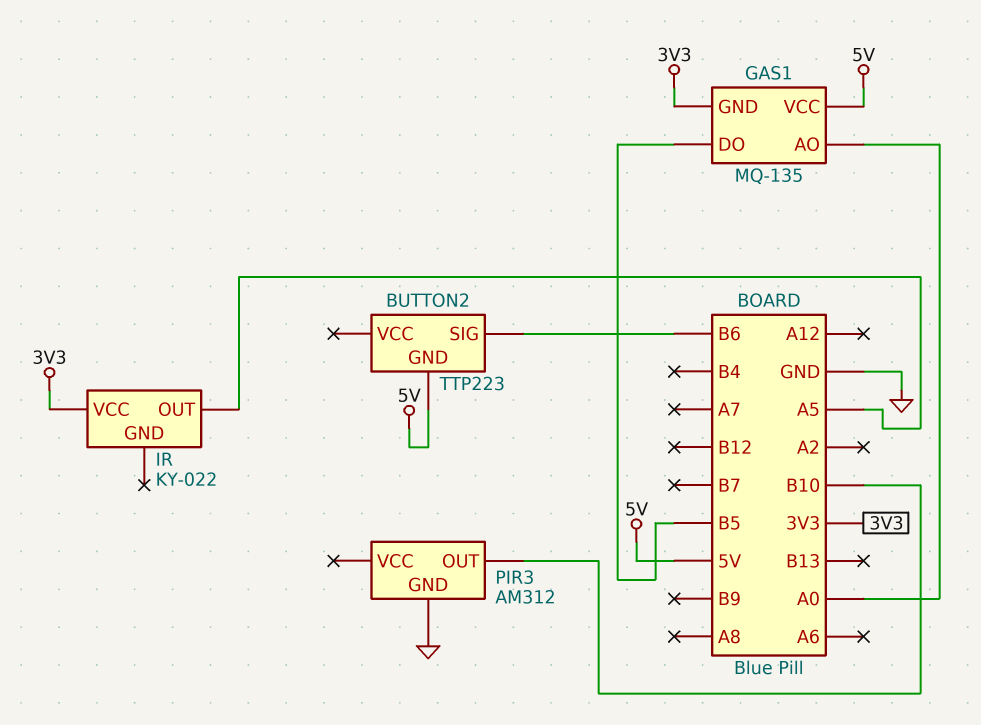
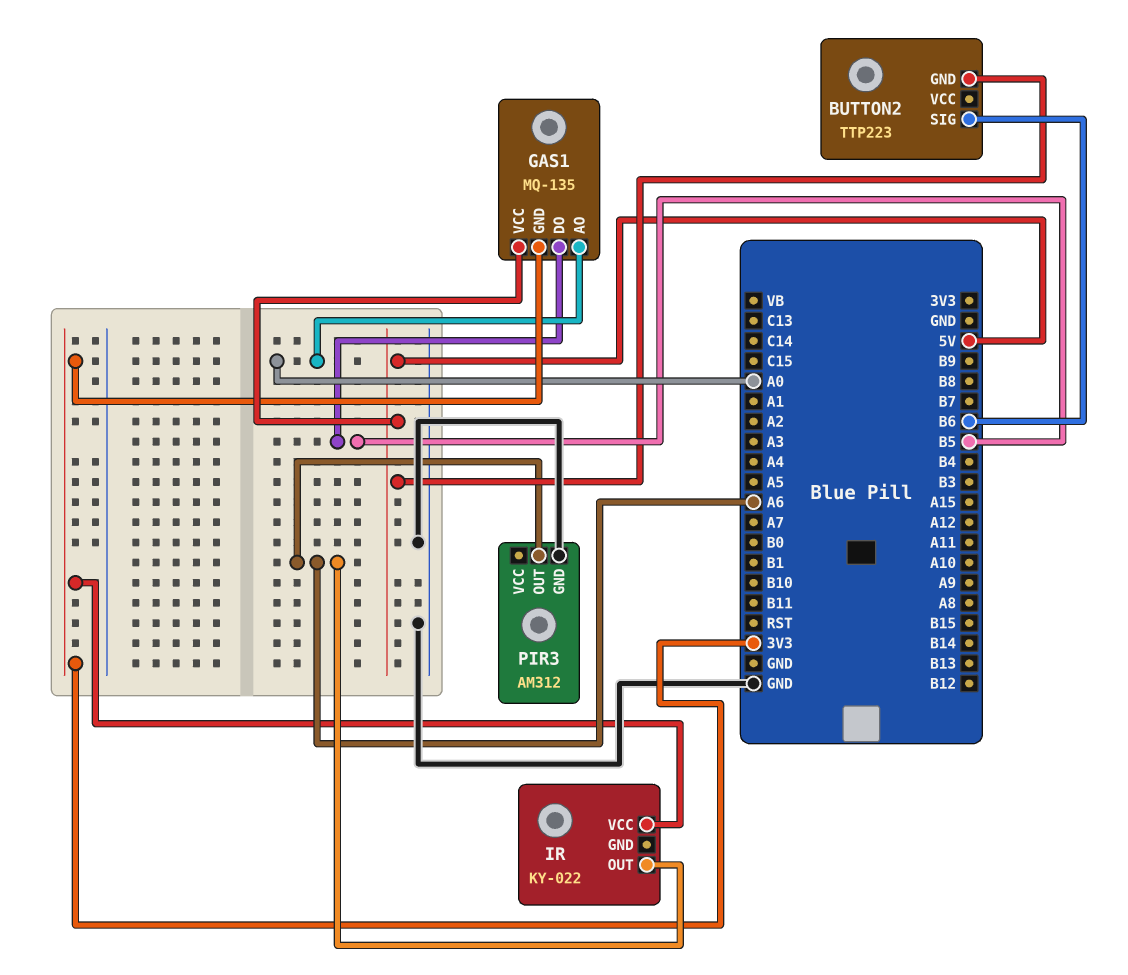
IR pin OUT: A5 -> A6
PIR3 pin OUT: B10 -> A6

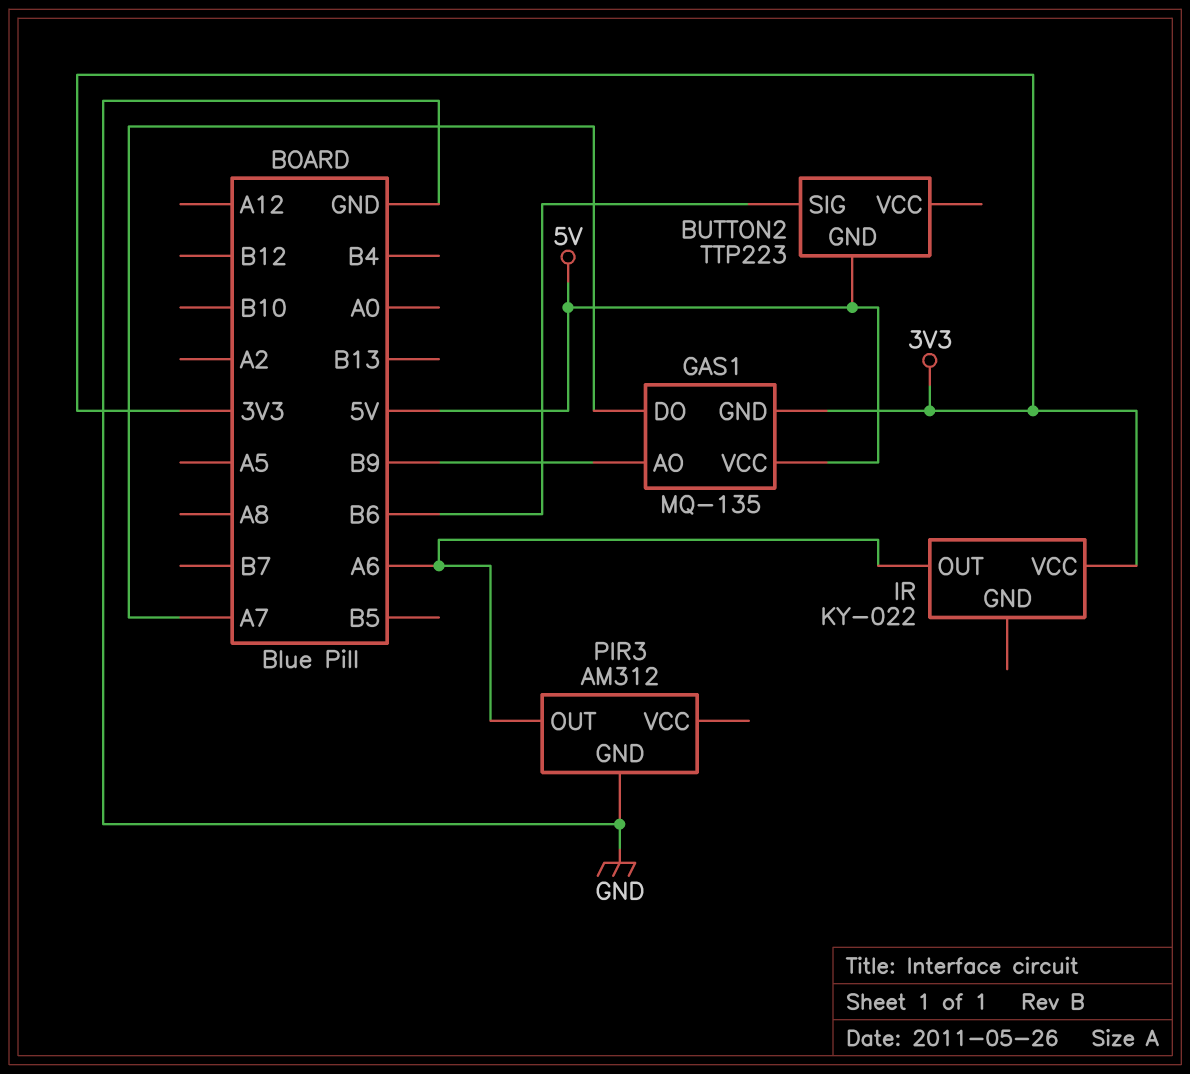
GAS1 pin AO: A0 -> B9
GAS1 pin DO: B5 -> A7

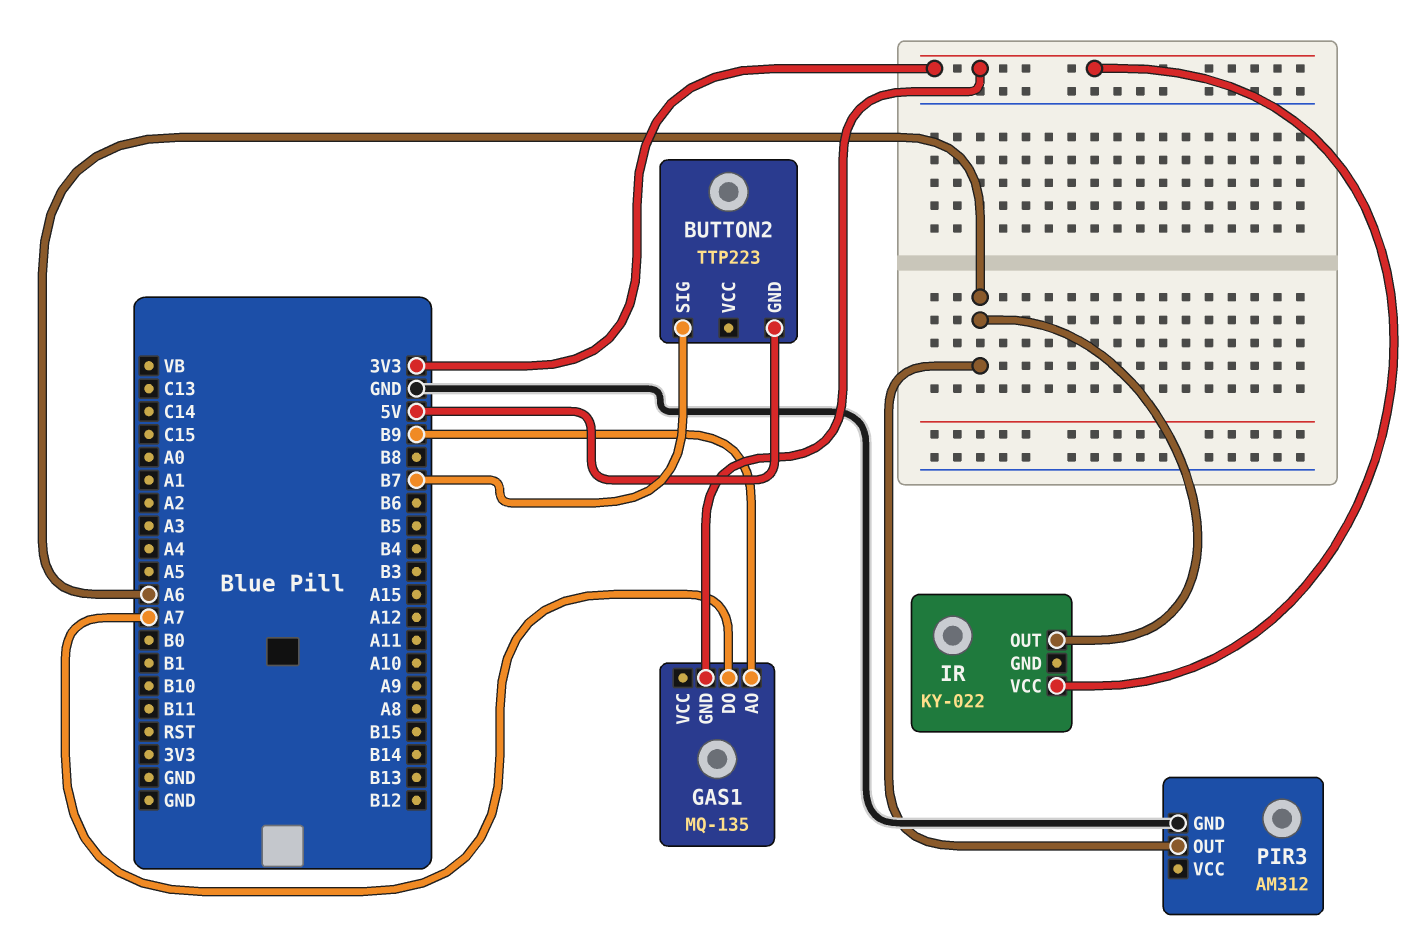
BUTTON2 pin SIG: B6 -> B7
GAS1 pin VCC: 5V -> none

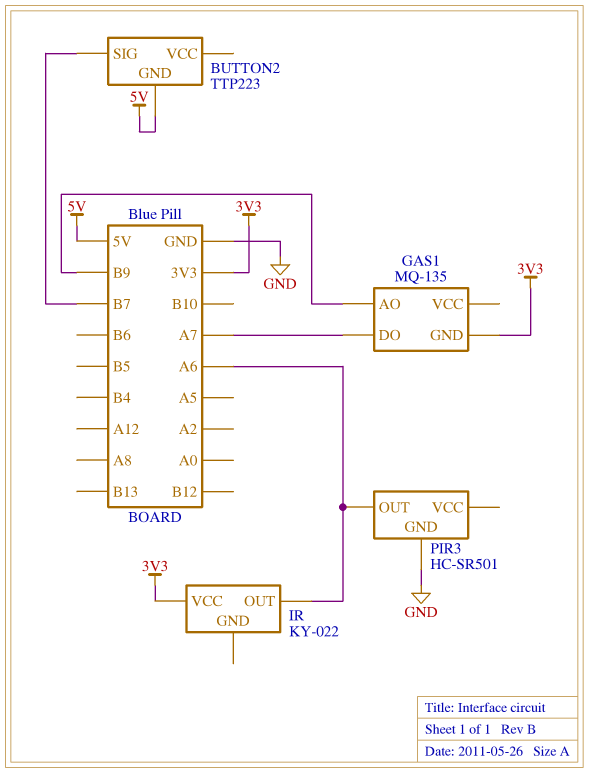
PIR3: AM312 -> HC-SR501

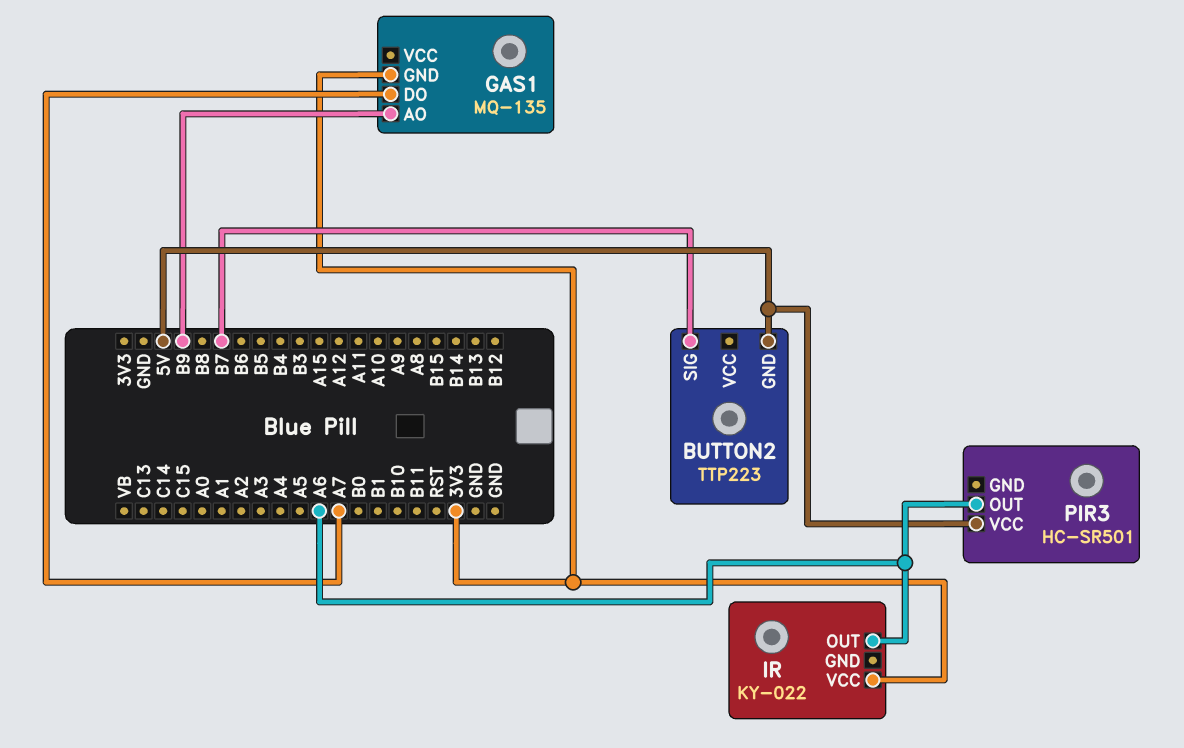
PIR3 pin GND: GND -> none
PIR3 pin VCC: none -> 5V

